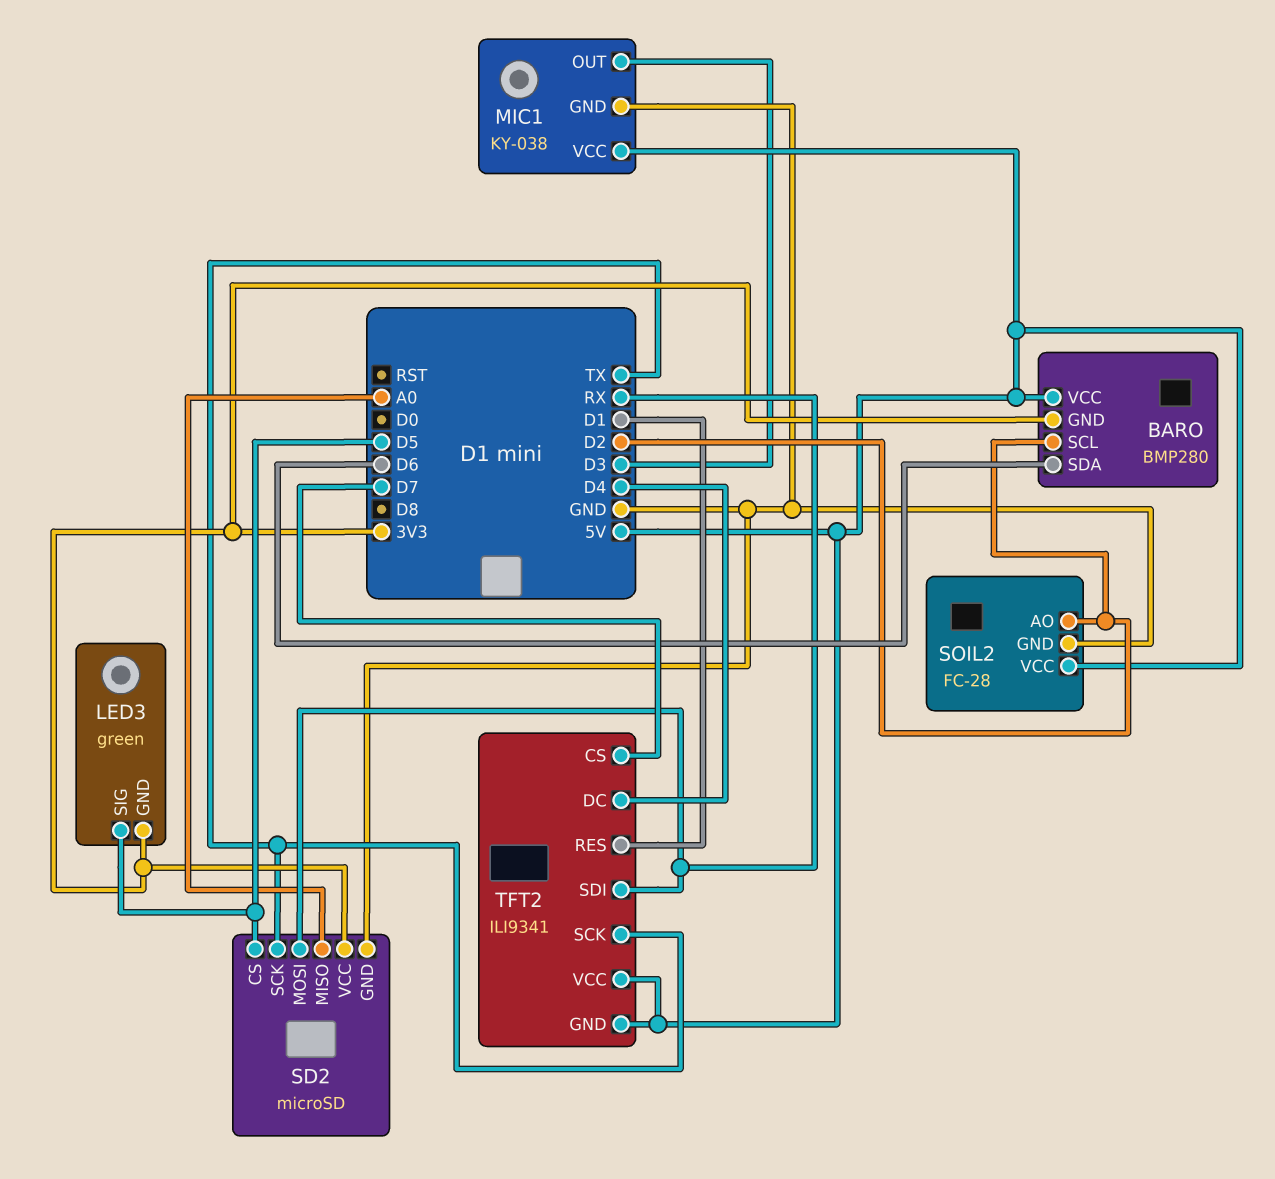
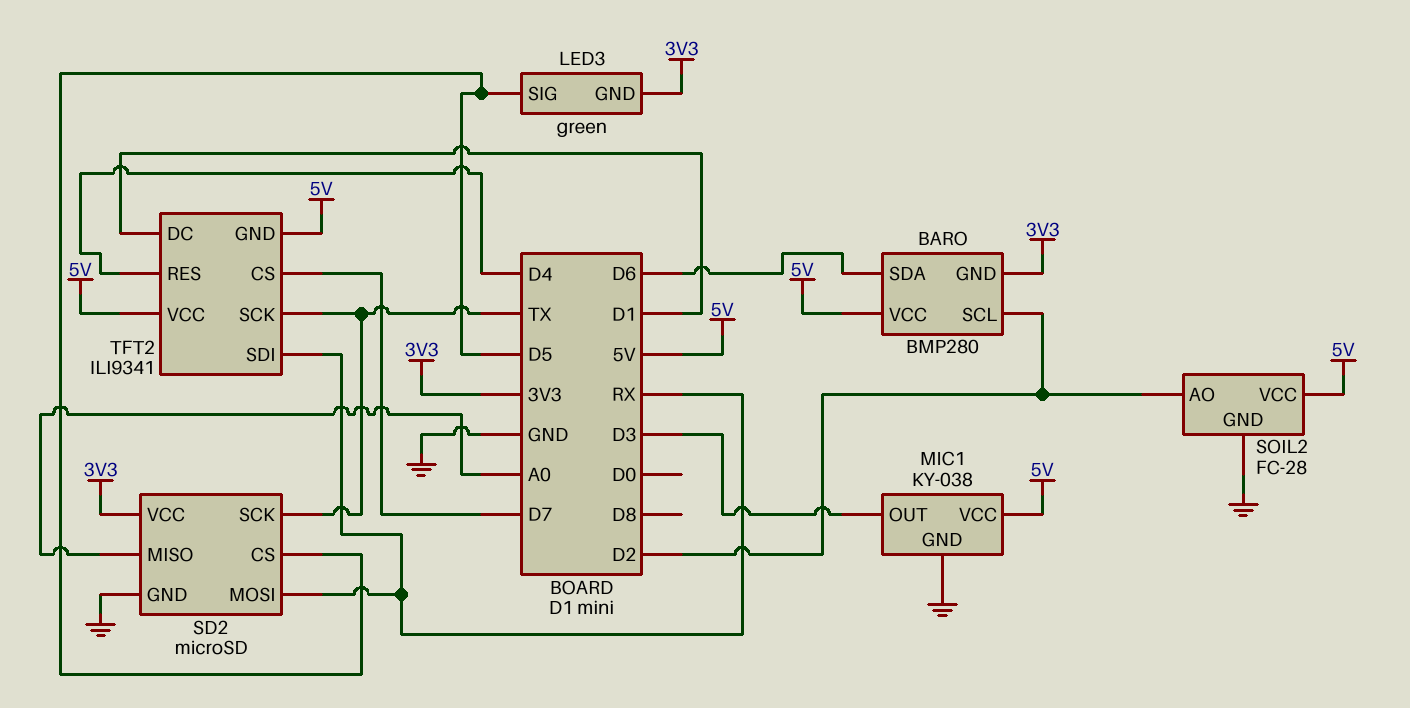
TFT2 pin DC: D4 -> D1
TFT2 pin RES: D1 -> D4

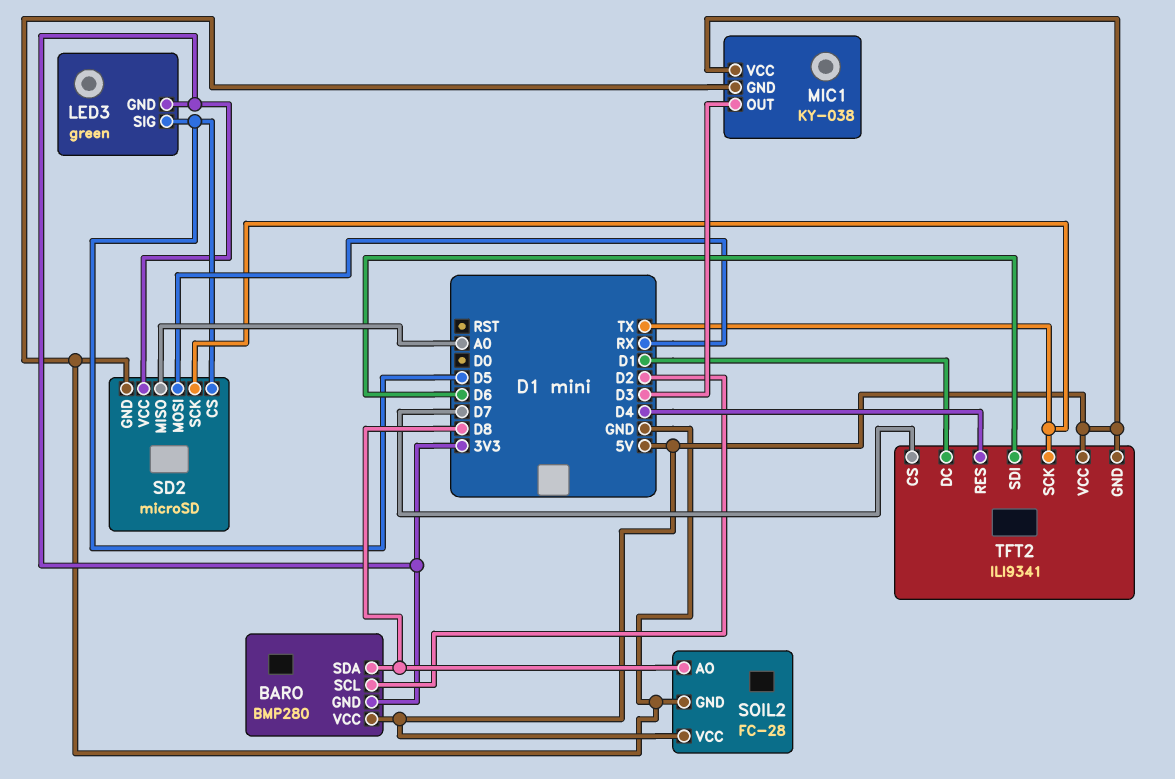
BARO pin SDA: D6 -> D8
SOIL2 pin AO: D2 -> D8
TFT2 pin SDI: RX -> D6

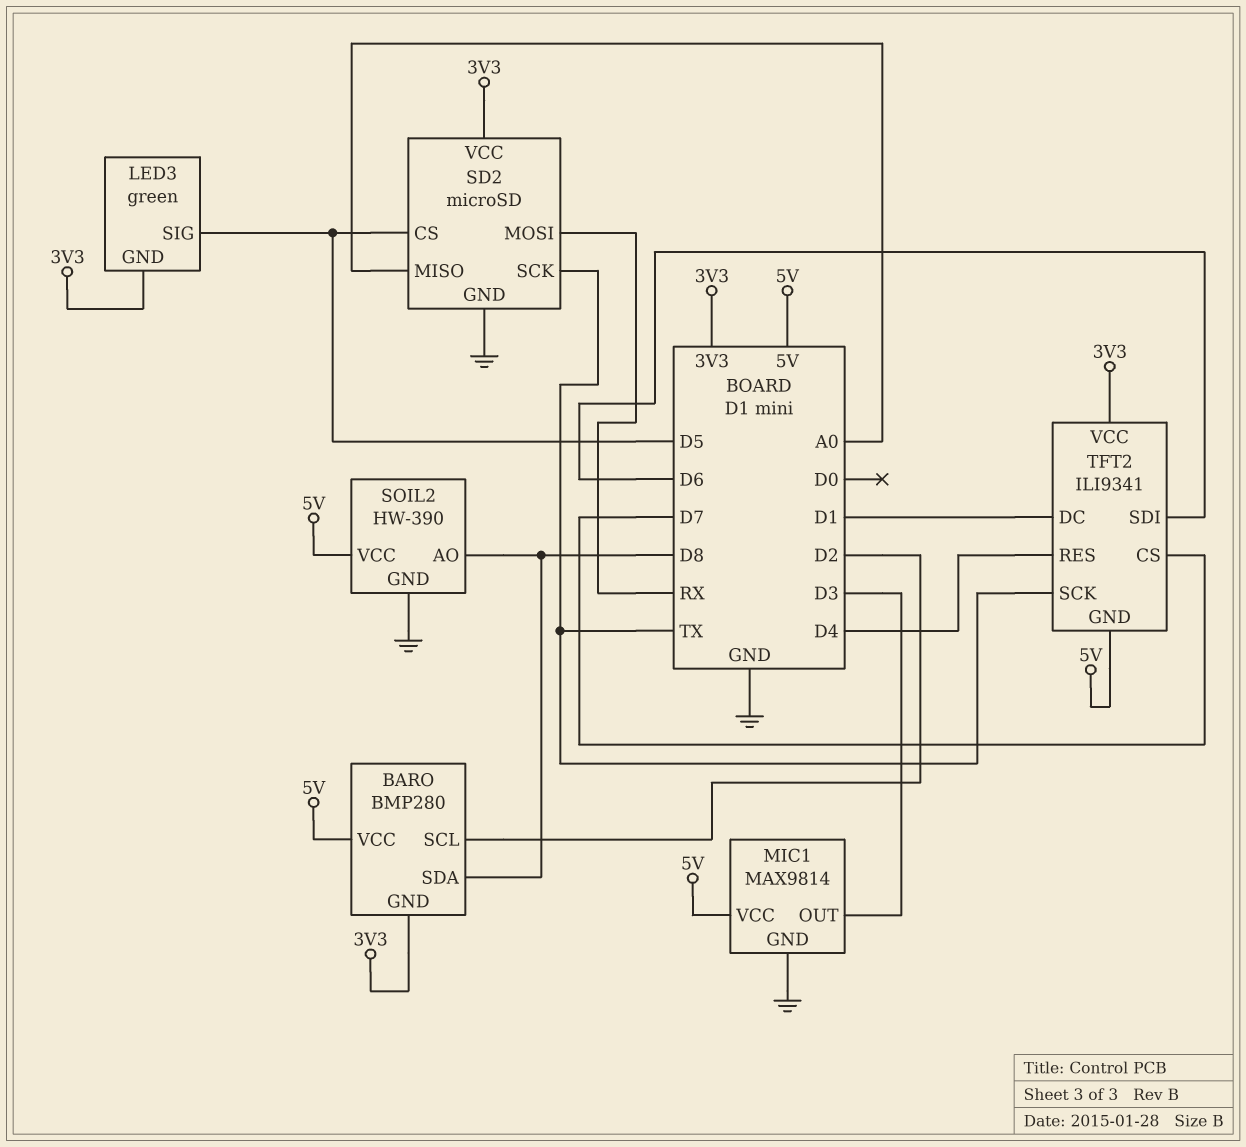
MIC1: KY-038 -> MAX9814
SOIL2: FC-28 -> HW-390
TFT2 pin VCC: 5V -> 3V3

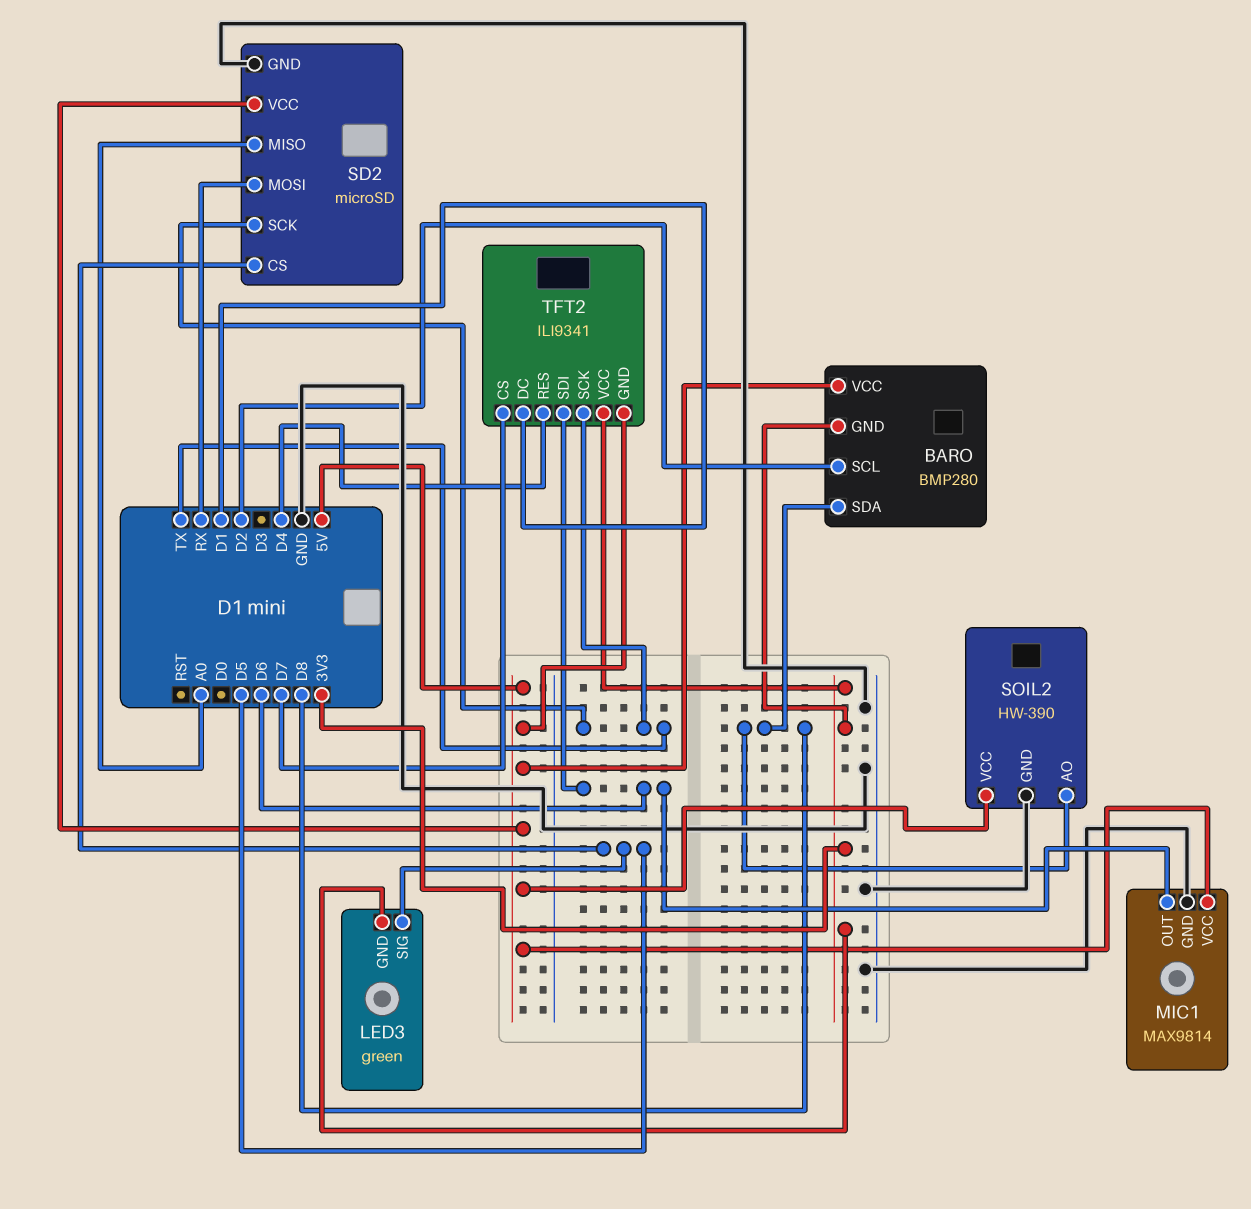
MIC1 pin OUT: D3 -> D6
SD2 pin VCC: 3V3 -> 5V

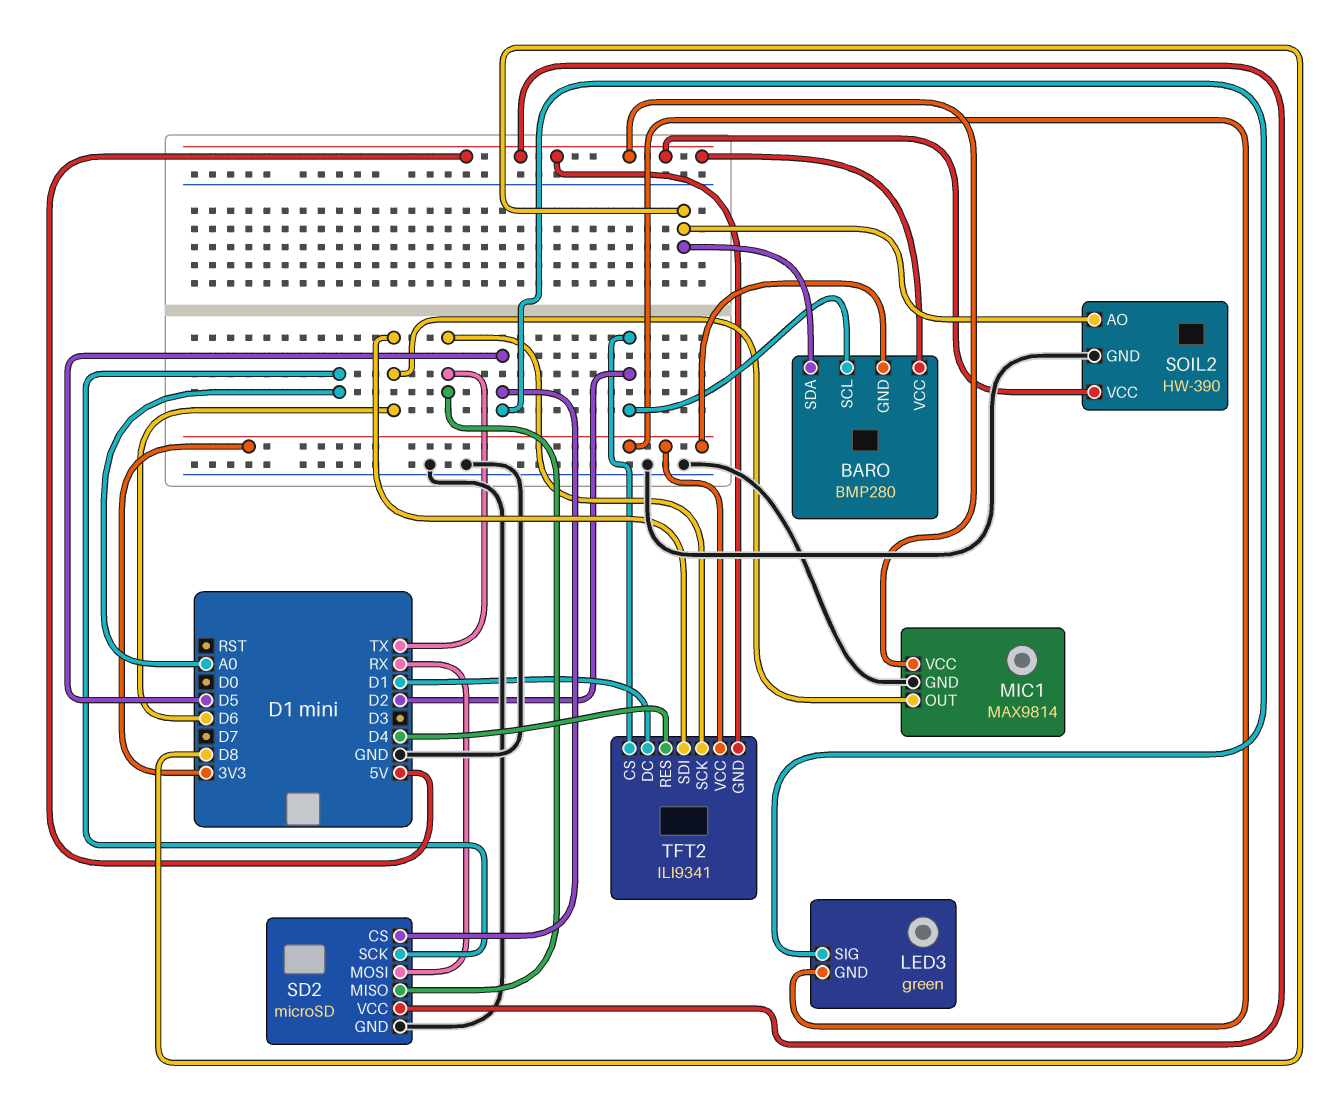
SD2 pin MISO: A0 -> TX
SD2 pin SCK: TX -> A0
TFT2 pin CS: D7 -> D2

